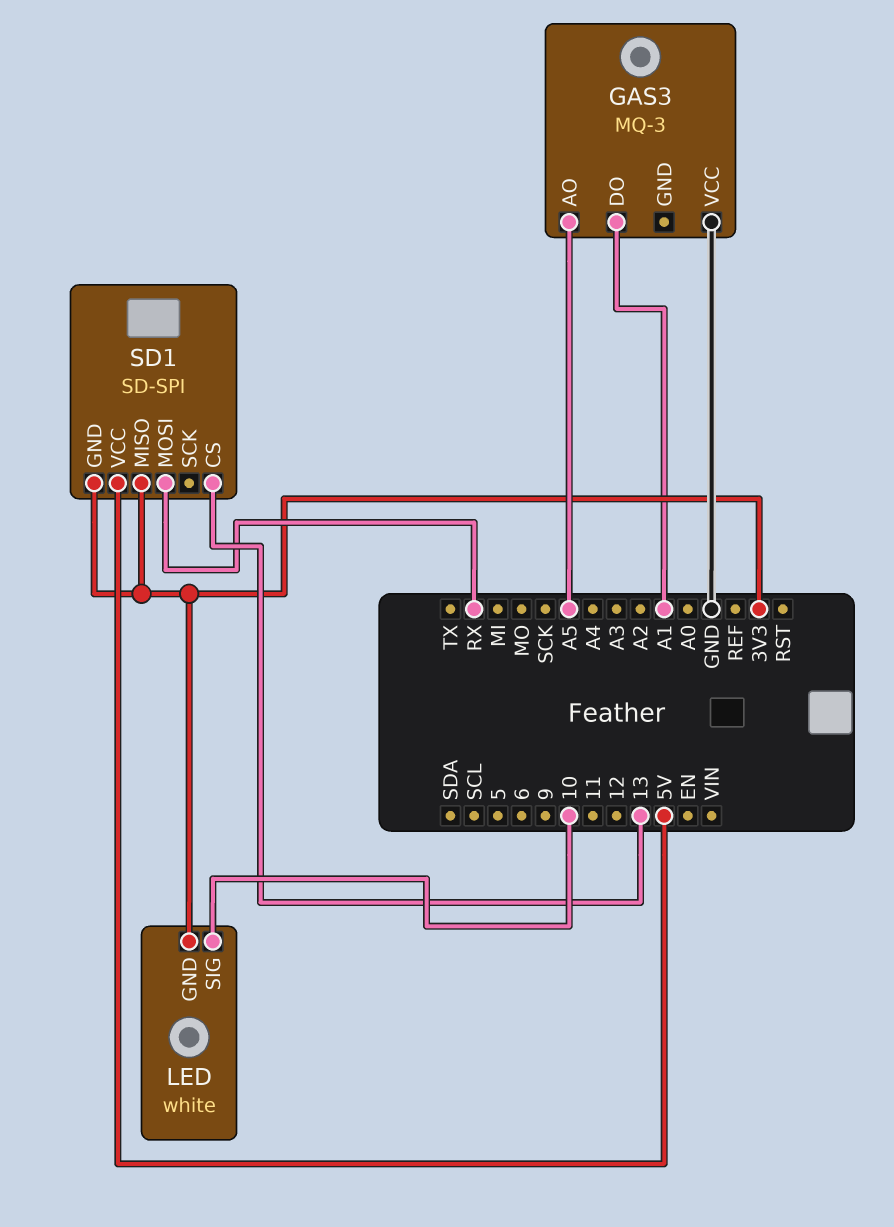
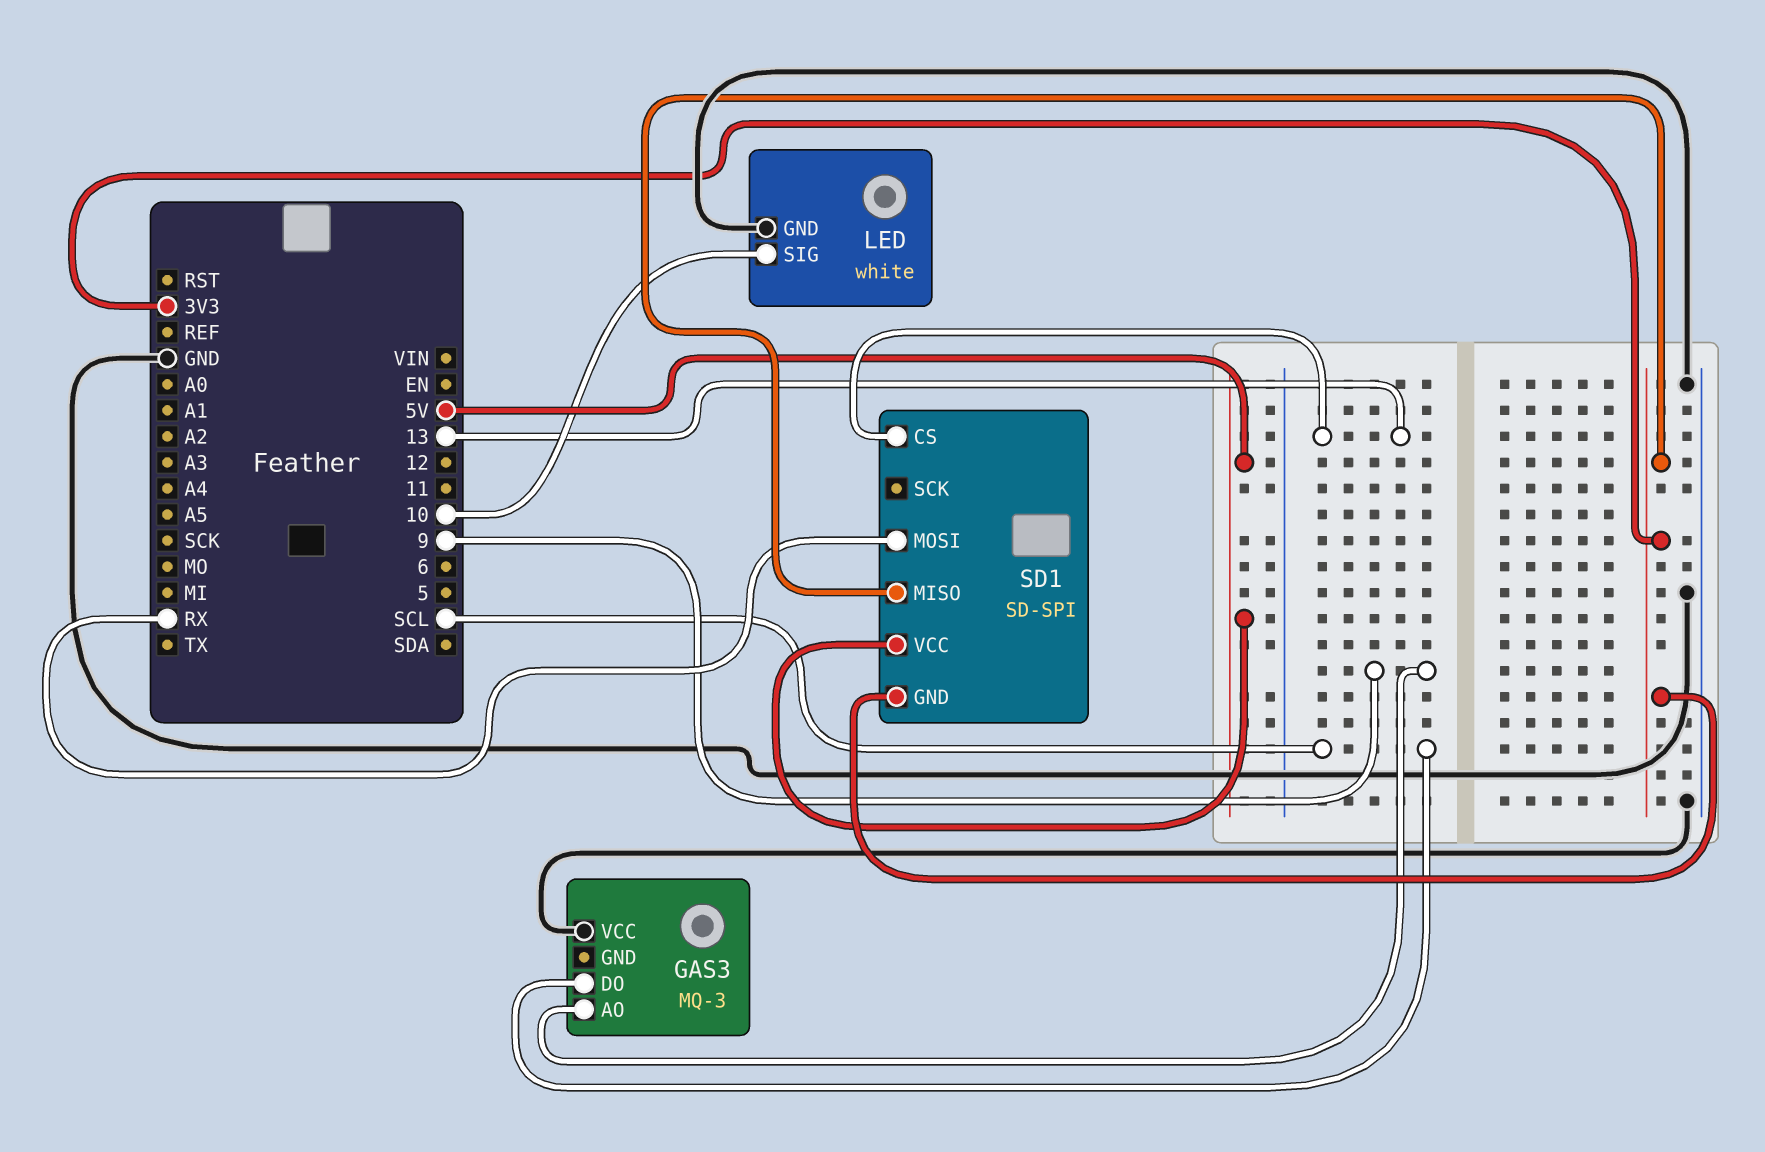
GAS3 pin AO: A5 -> 9
GAS3 pin DO: A1 -> SCL
LED pin GND: 3V3 -> GND

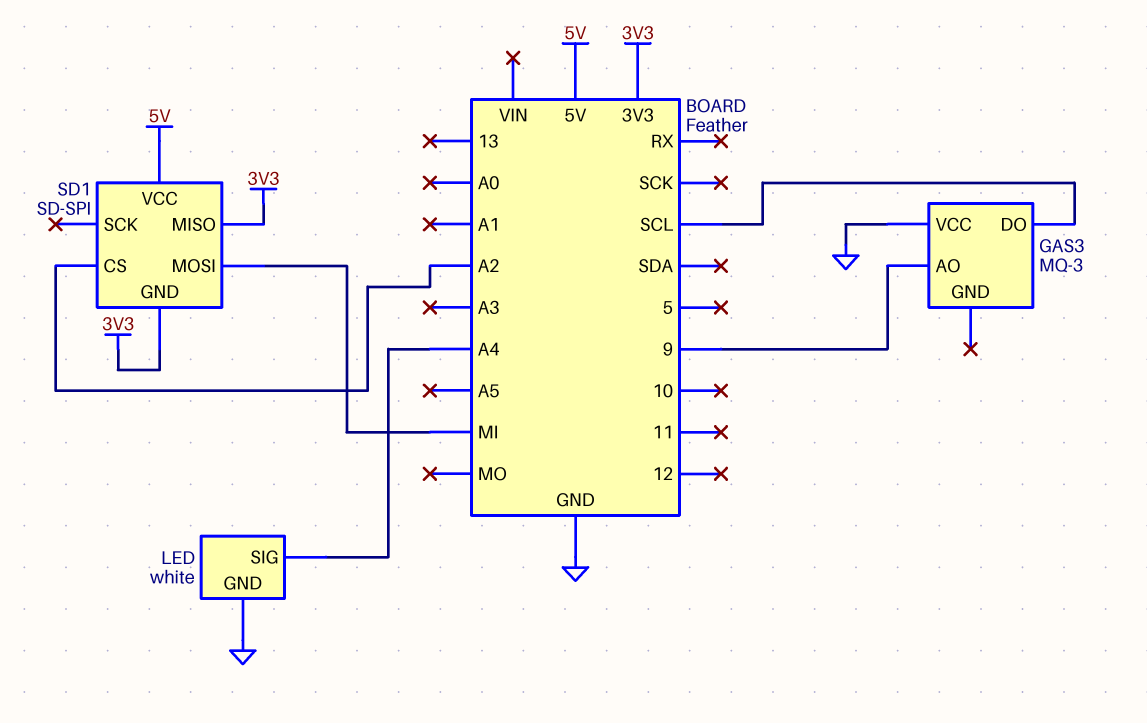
LED pin SIG: 10 -> A4
SD1 pin CS: 13 -> A2
SD1 pin MOSI: RX -> MI

